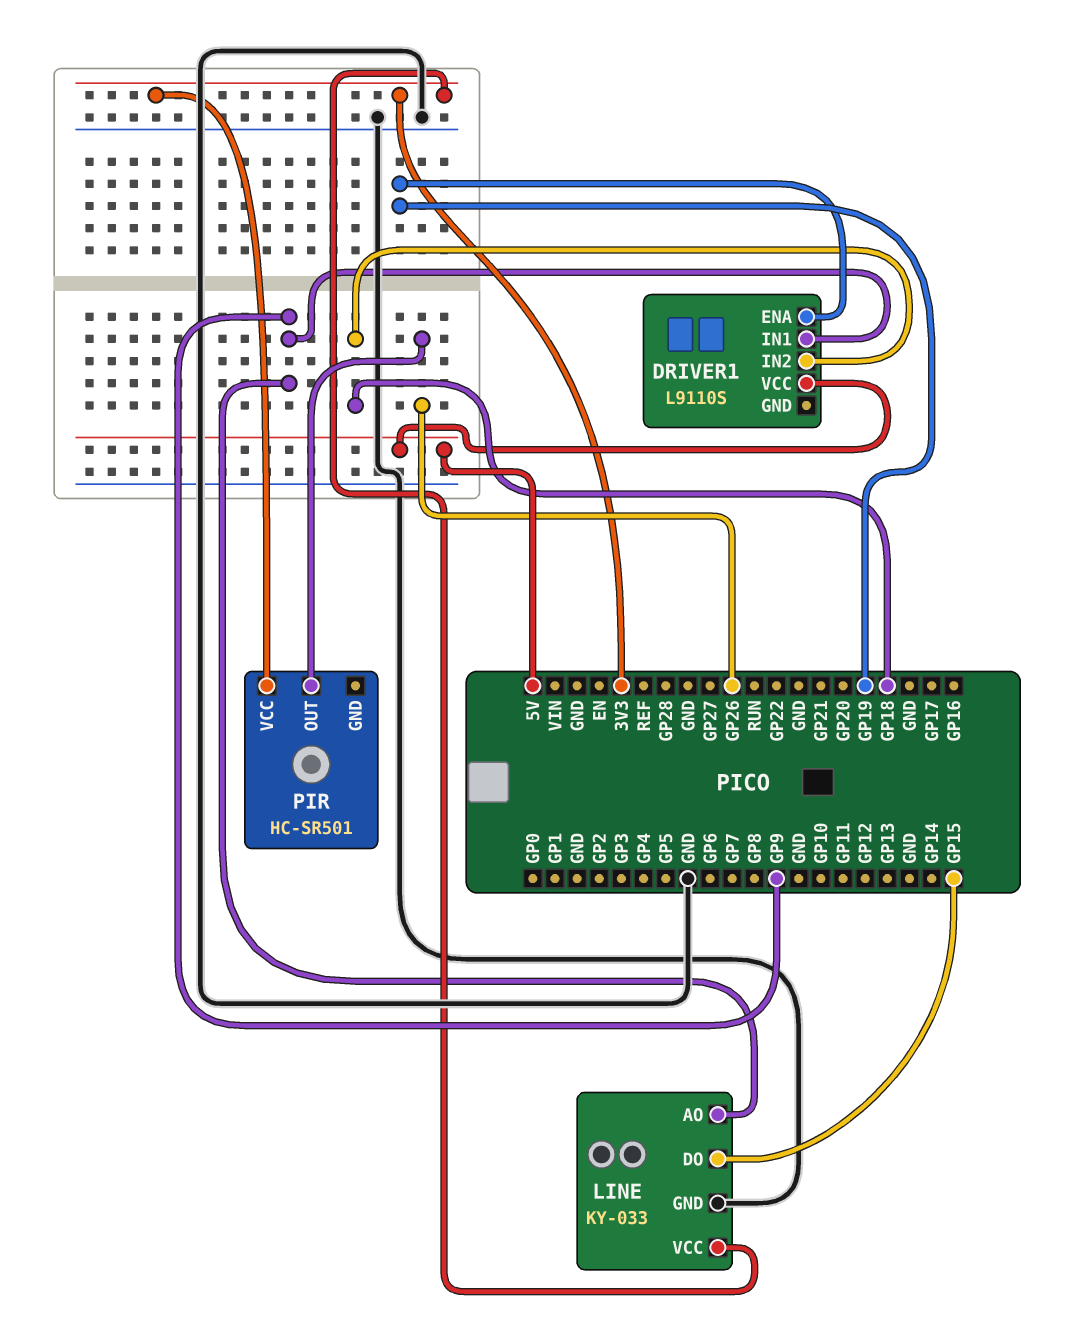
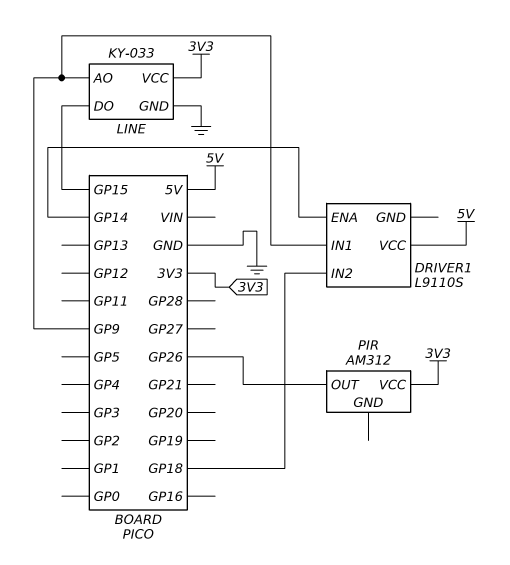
DRIVER1 pin ENA: GP19 -> GP14
PIR: HC-SR501 -> AM312

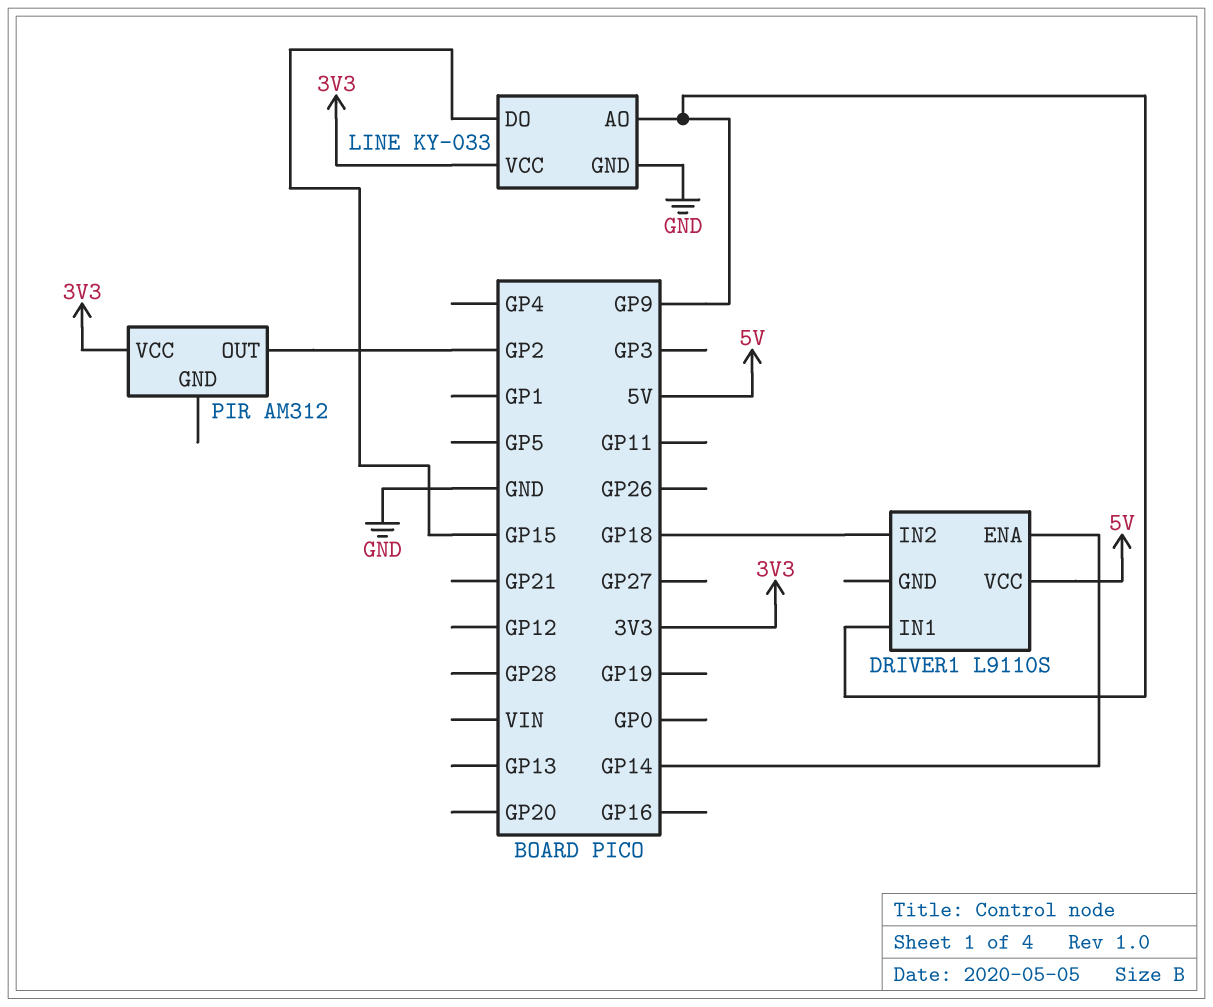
PIR pin OUT: GP26 -> GP2

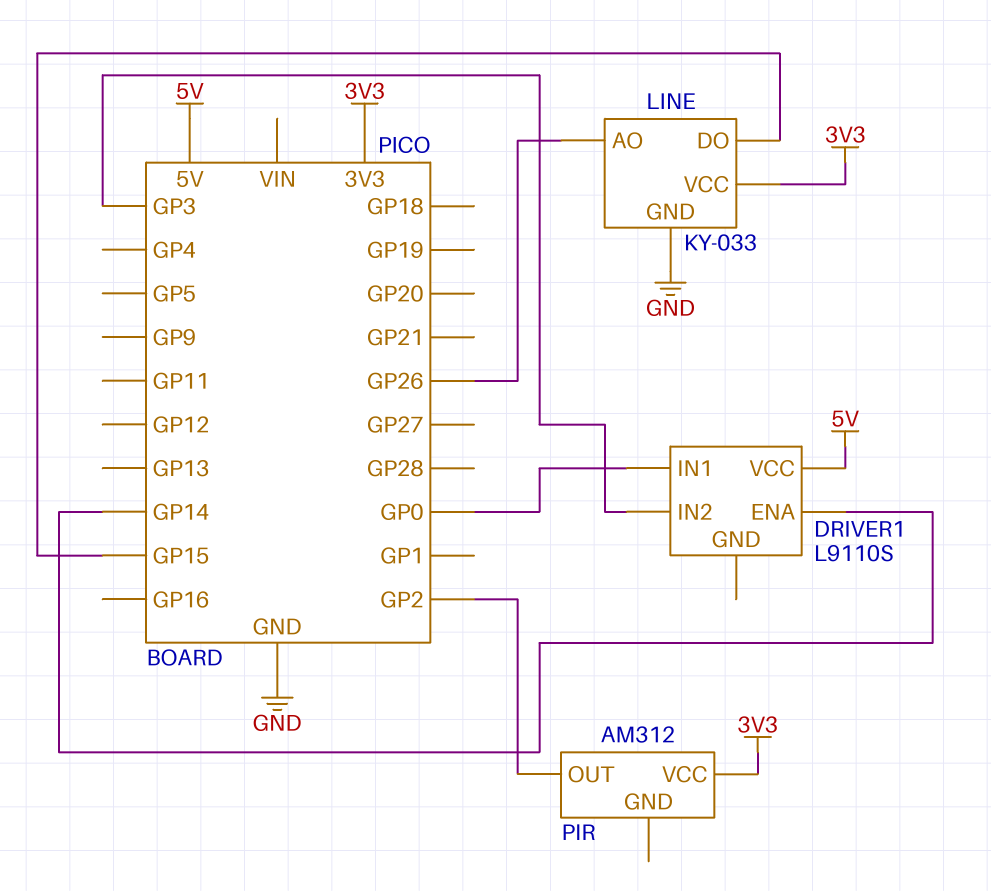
DRIVER1 pin IN1: GP9 -> GP0
DRIVER1 pin IN2: GP18 -> GP3
LINE pin AO: GP9 -> GP26

